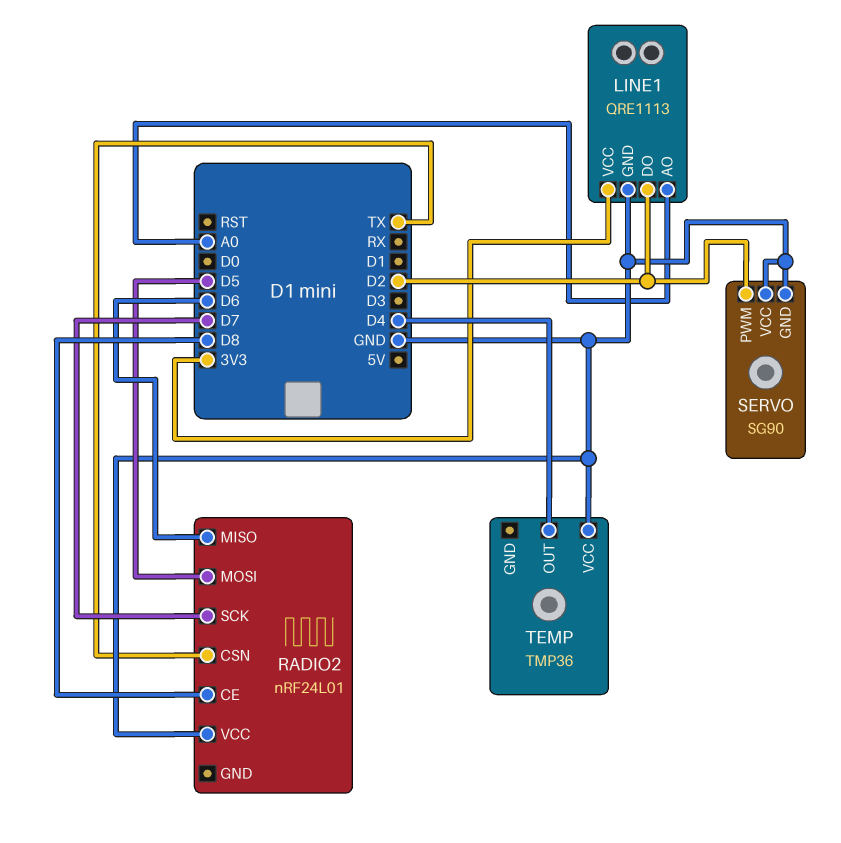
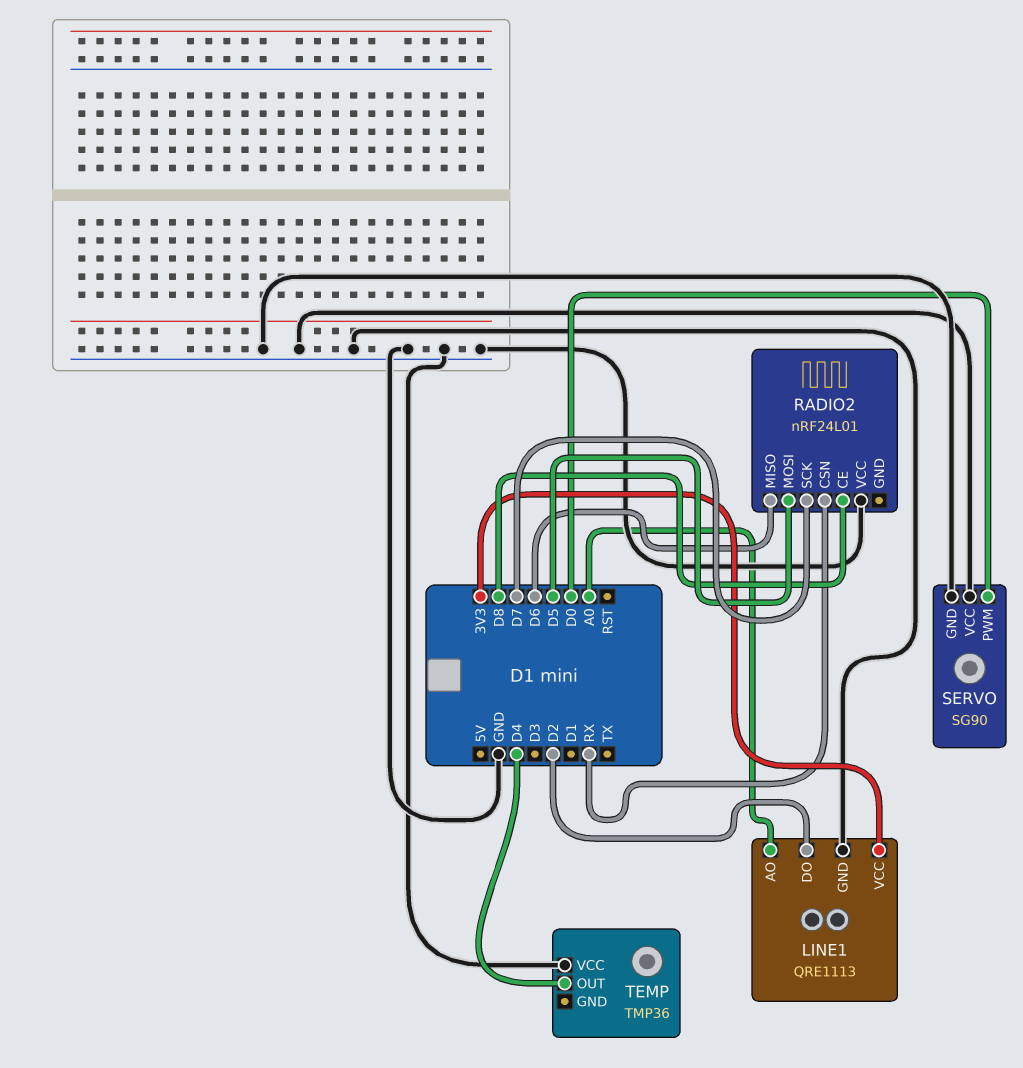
RADIO2 pin CSN: TX -> RX
SERVO pin PWM: D2 -> D0

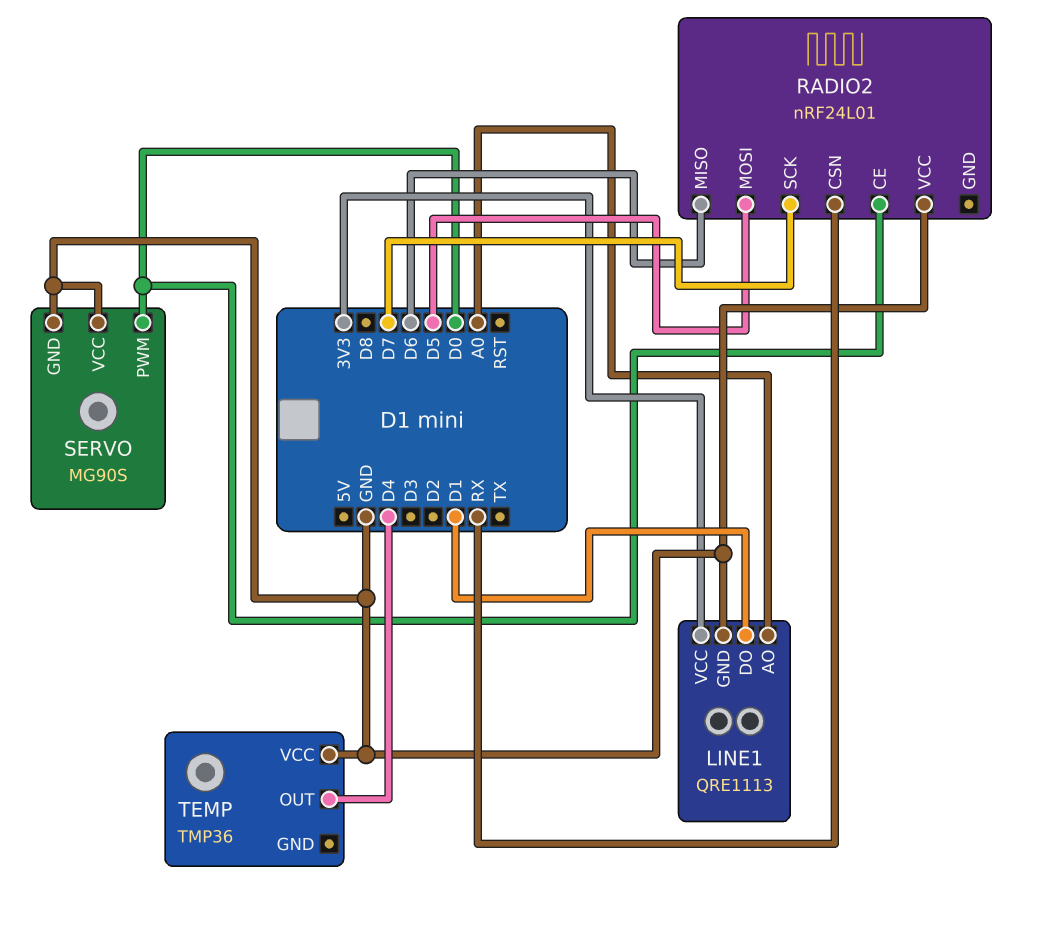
LINE1 pin DO: D2 -> D1
RADIO2 pin CE: D8 -> D0
SERVO: SG90 -> MG90S

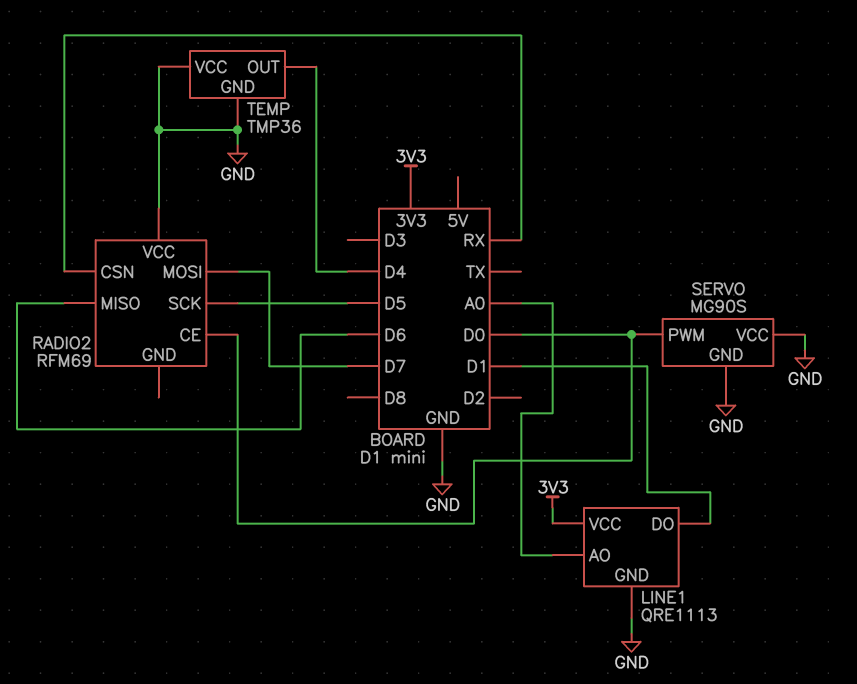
RADIO2: nRF24L01 -> RFM69
RADIO2 pin MOSI: D5 -> D7
RADIO2 pin SCK: D7 -> D5
TEMP pin GND: none -> GND

